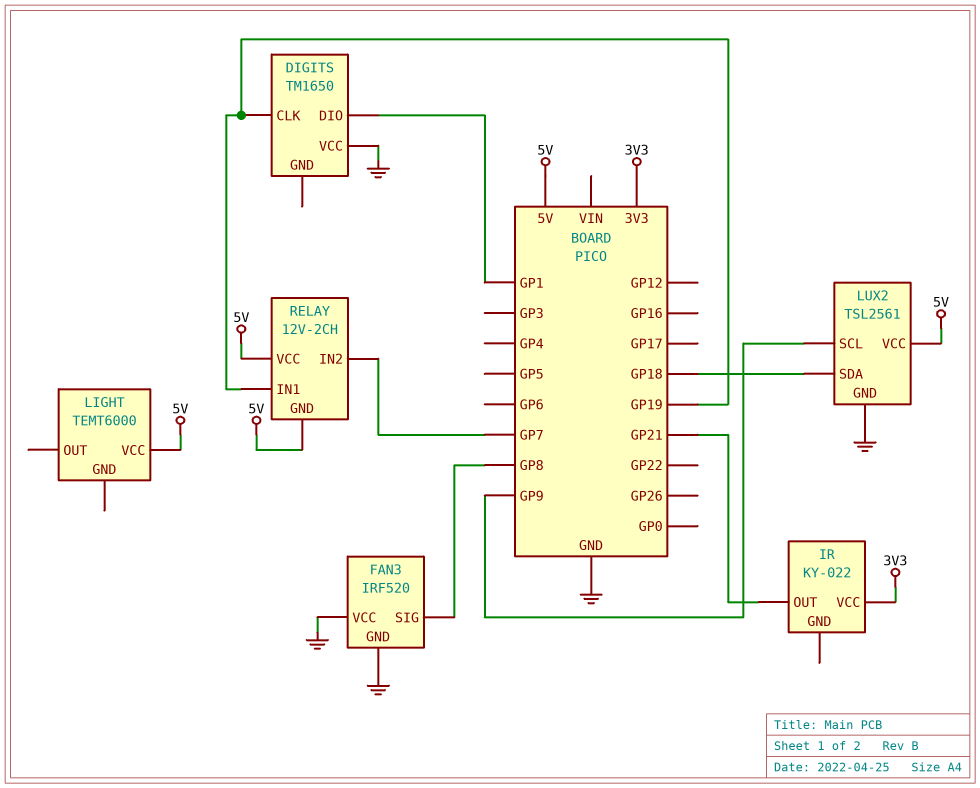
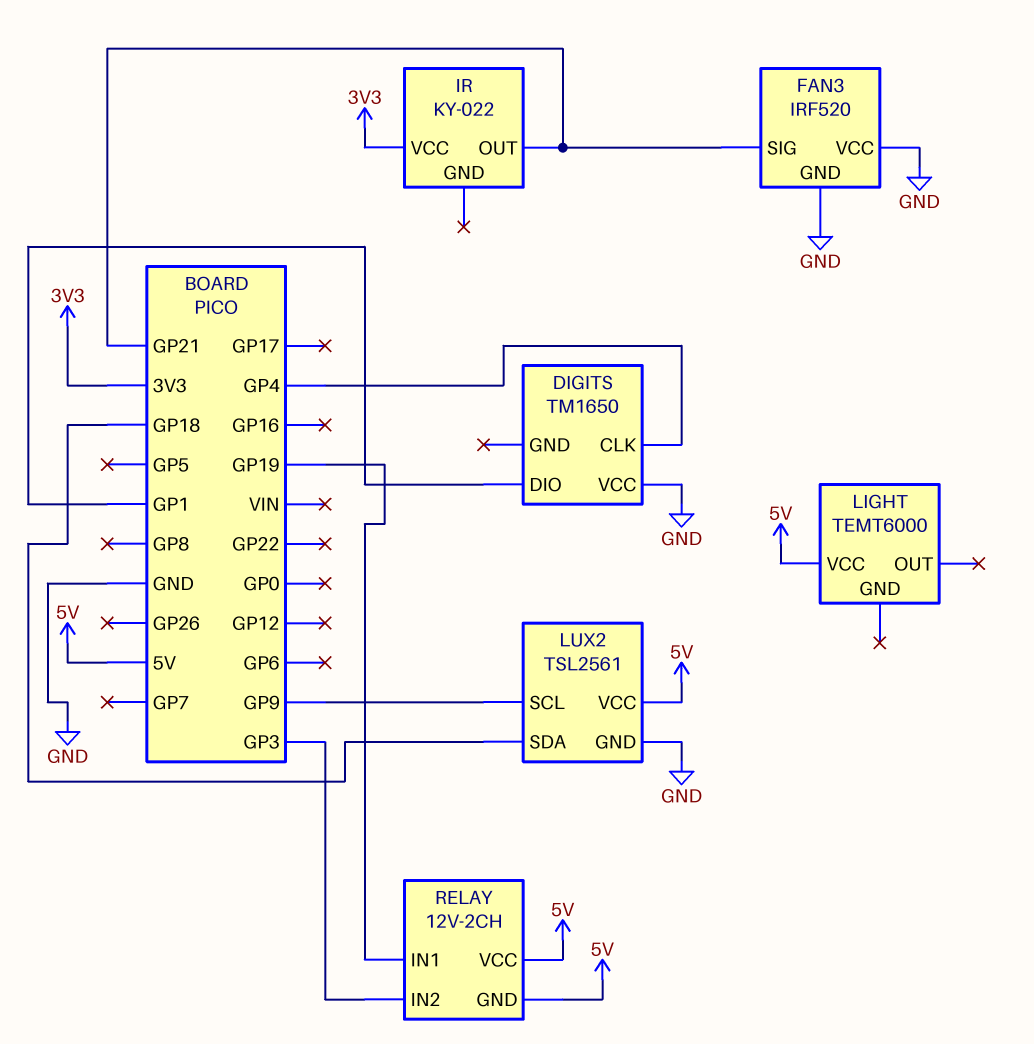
DIGITS pin CLK: GP19 -> GP4
FAN3 pin SIG: GP8 -> GP21
RELAY pin IN2: GP7 -> GP3

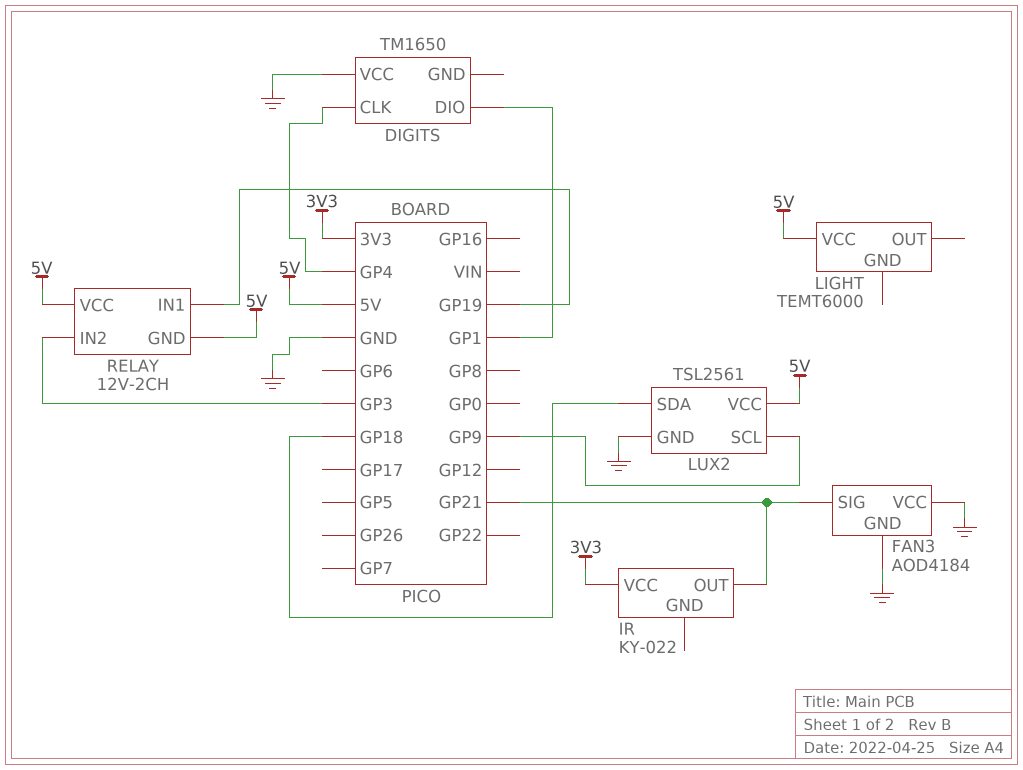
FAN3: IRF520 -> AOD4184

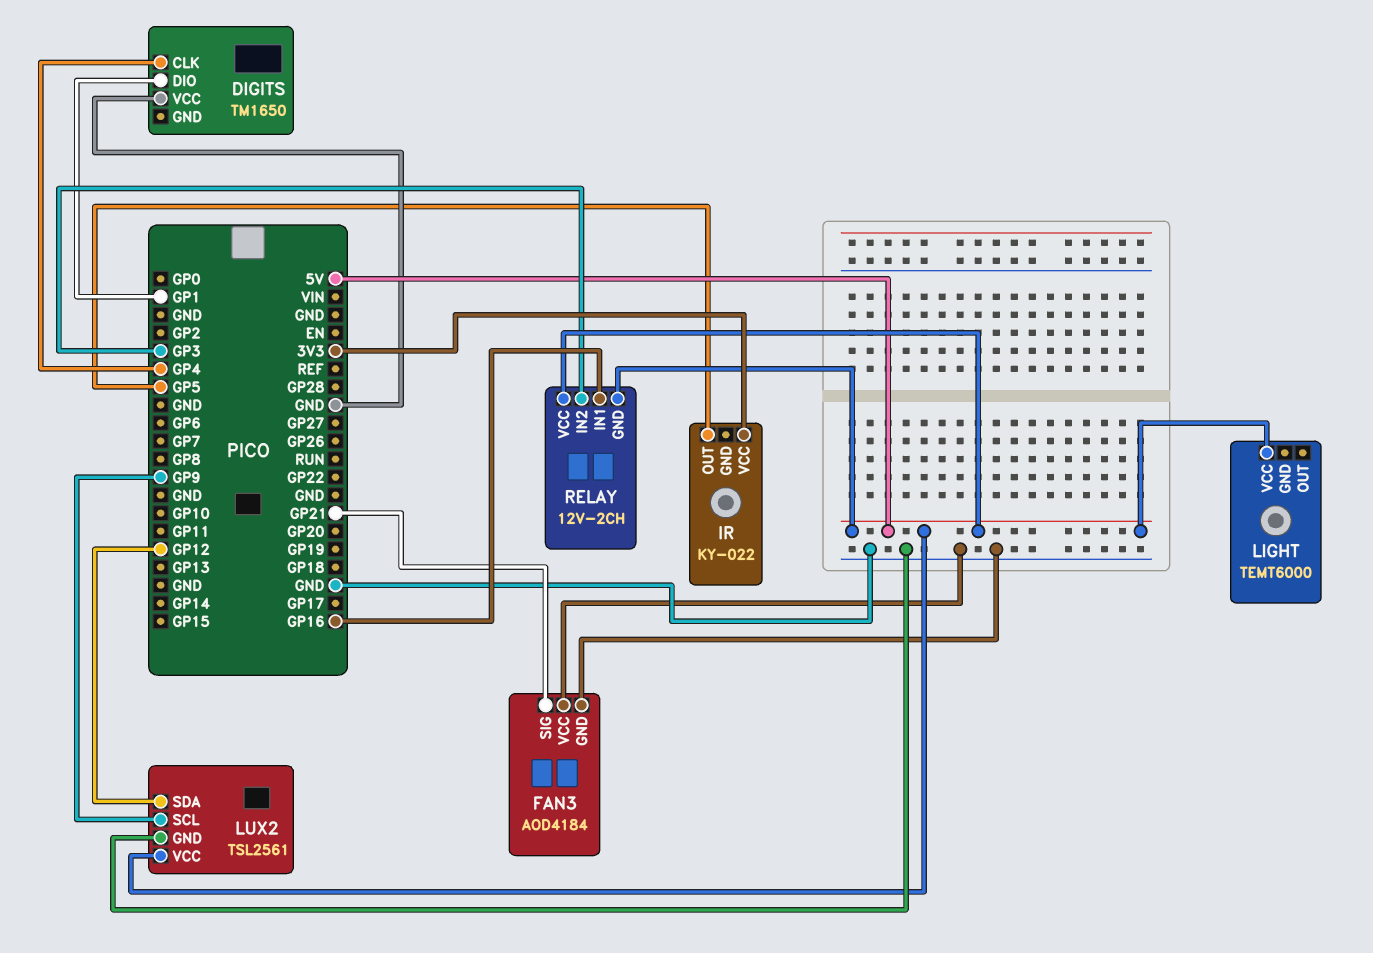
IR pin OUT: GP21 -> GP5
LUX2 pin SDA: GP18 -> GP12
RELAY pin IN1: GP19 -> GP16

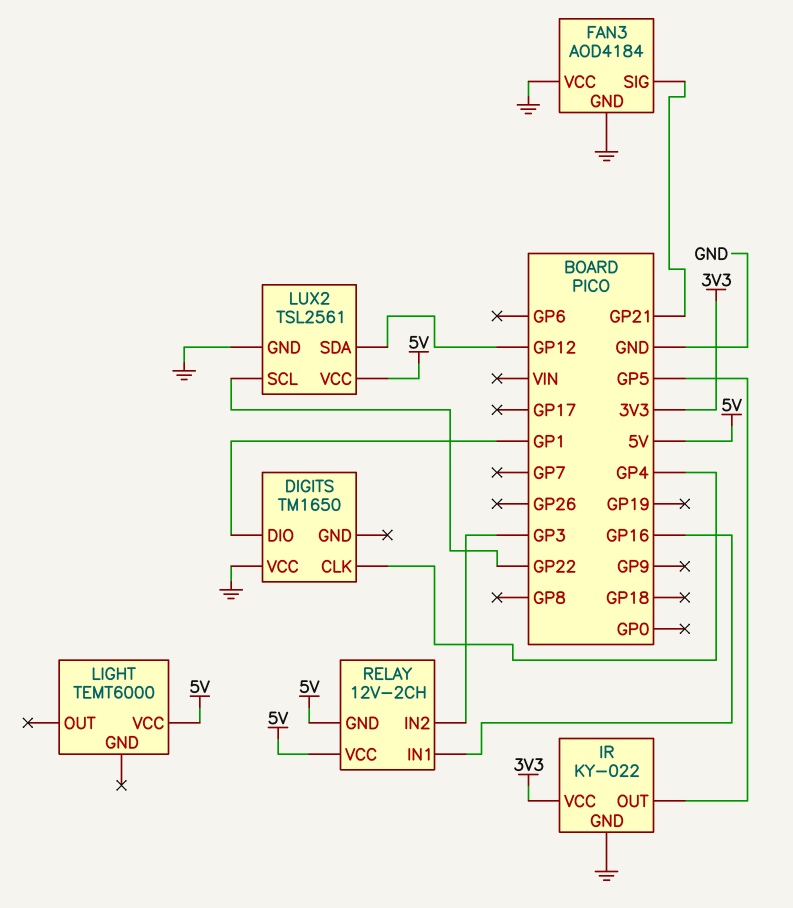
IR pin GND: none -> GND
LUX2 pin SCL: GP9 -> GP22

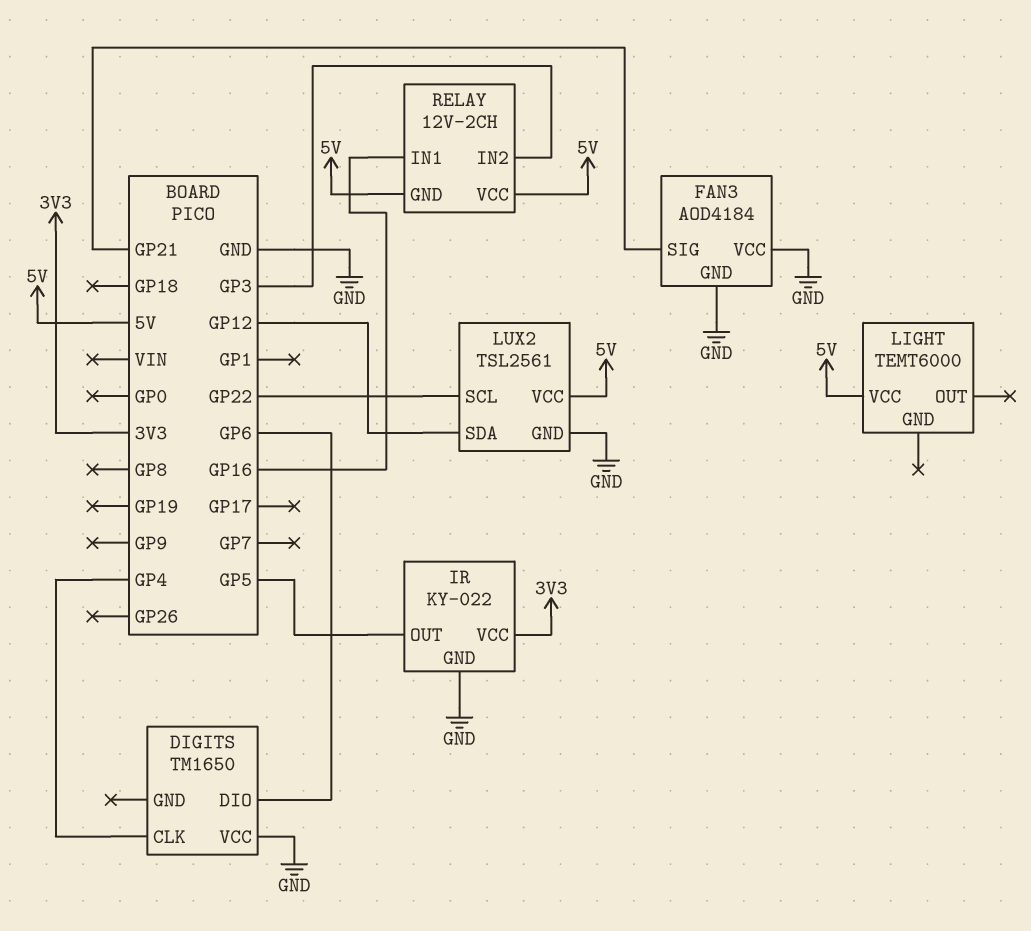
DIGITS pin DIO: GP1 -> GP6

